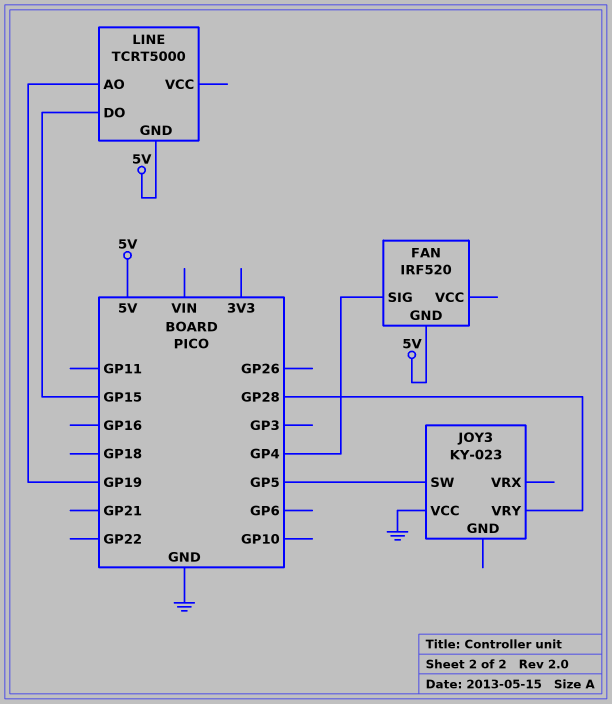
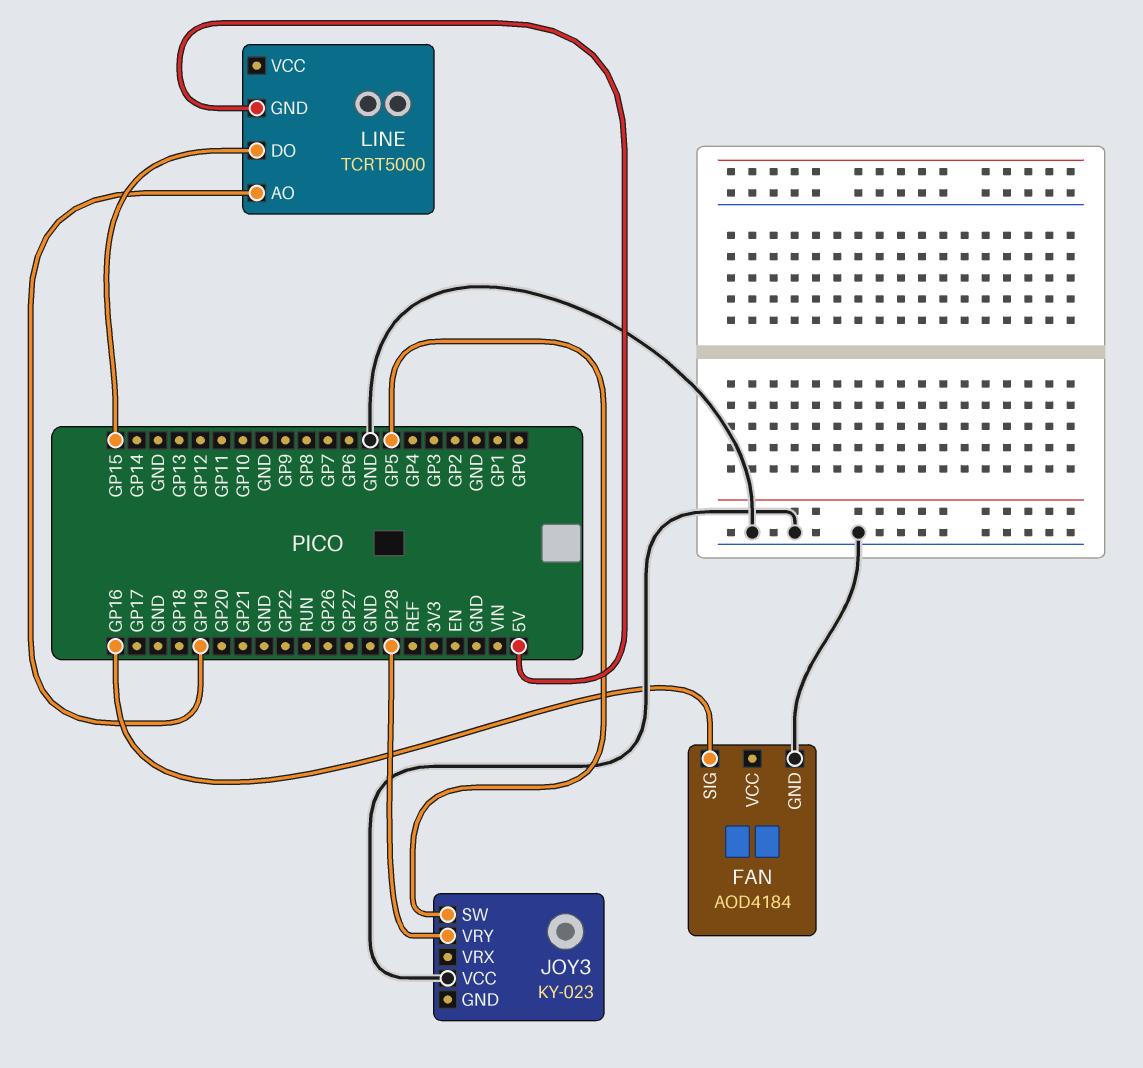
FAN: IRF520 -> AOD4184
FAN pin GND: 5V -> GND
FAN pin SIG: GP4 -> GP16

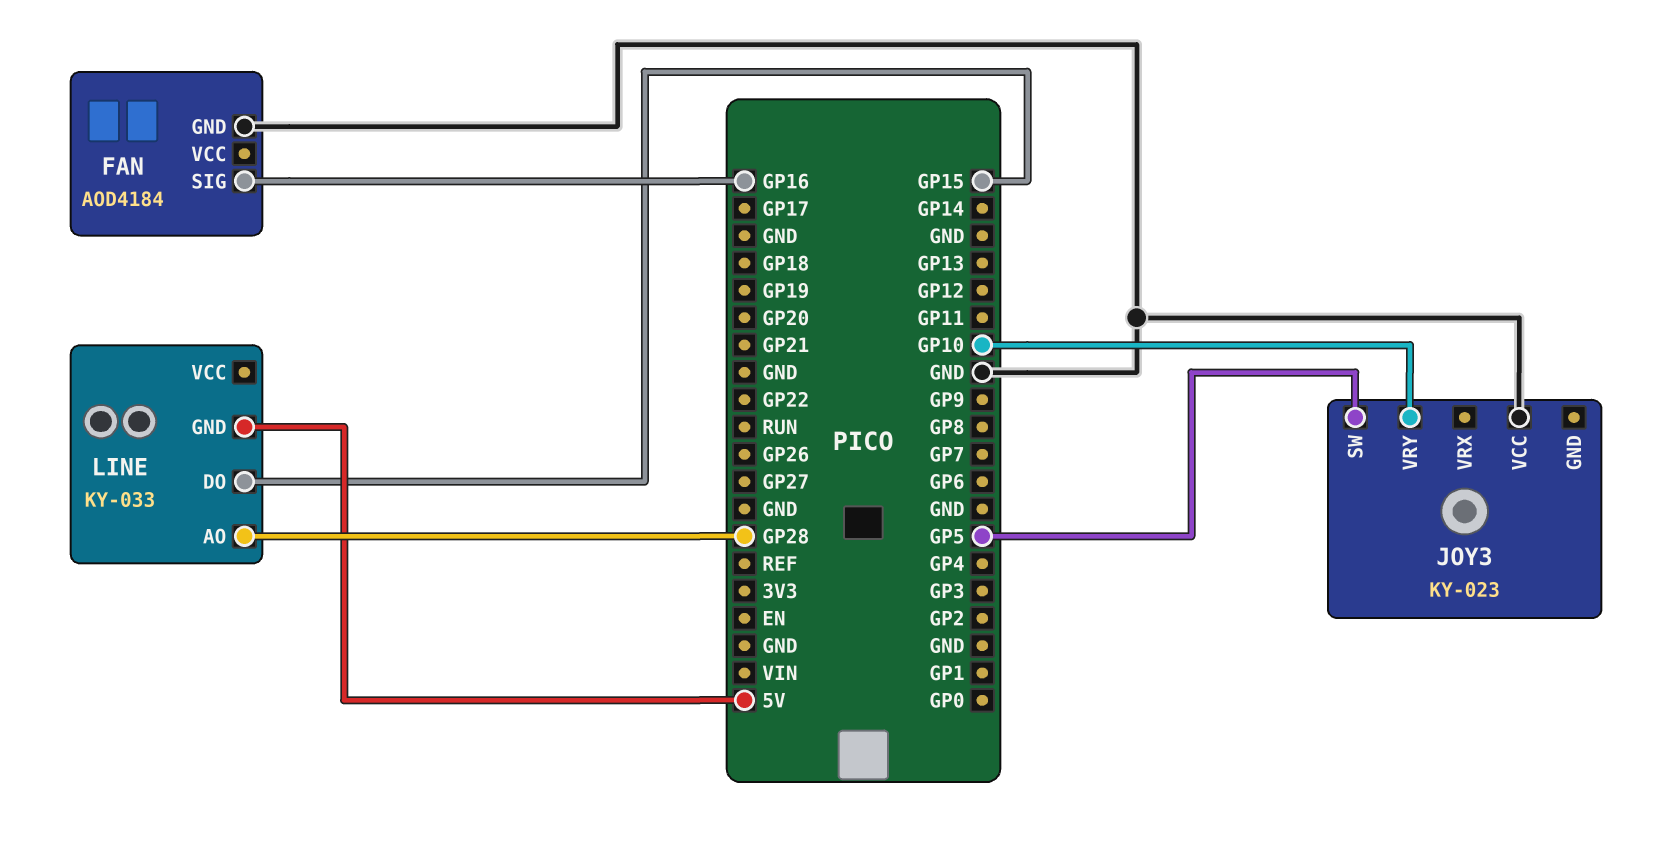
JOY3 pin VRY: GP28 -> GP10
LINE: TCRT5000 -> KY-033
LINE pin AO: GP19 -> GP28

